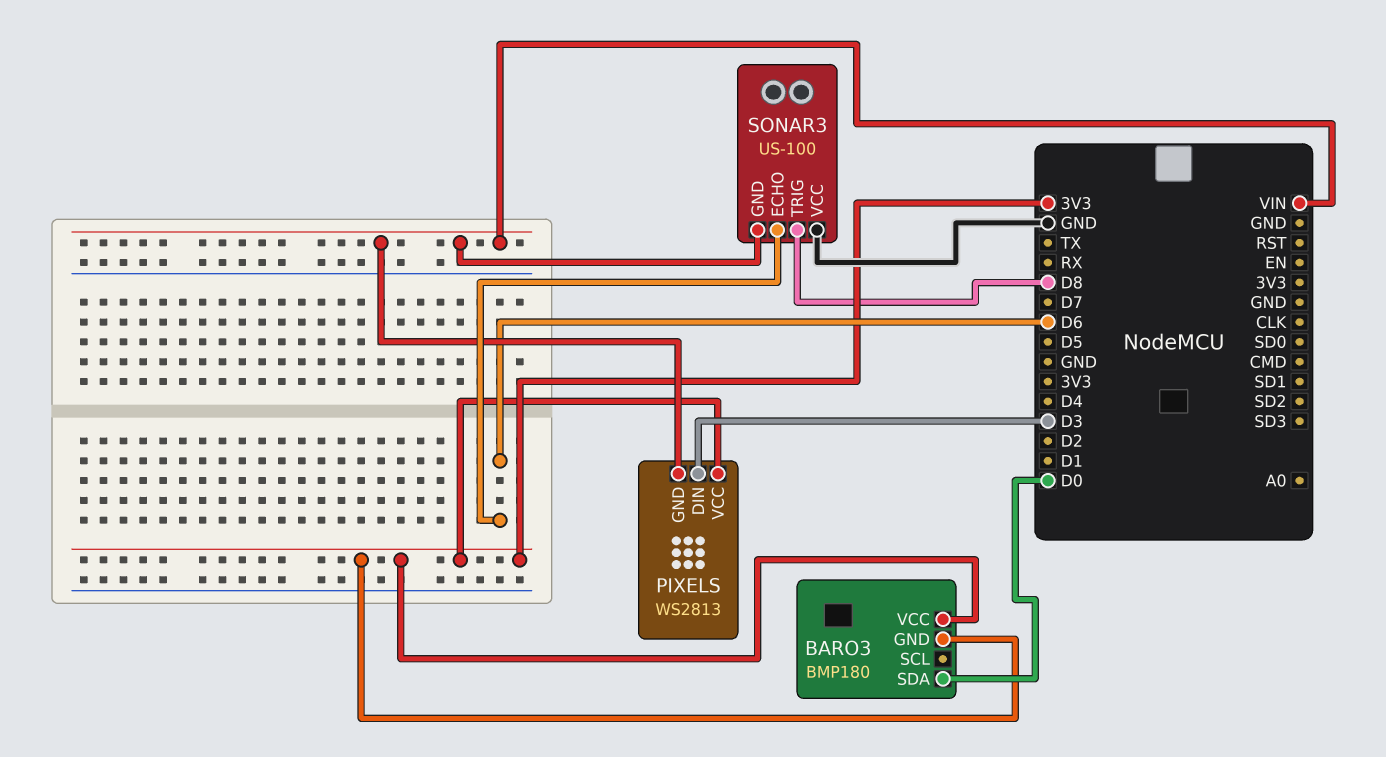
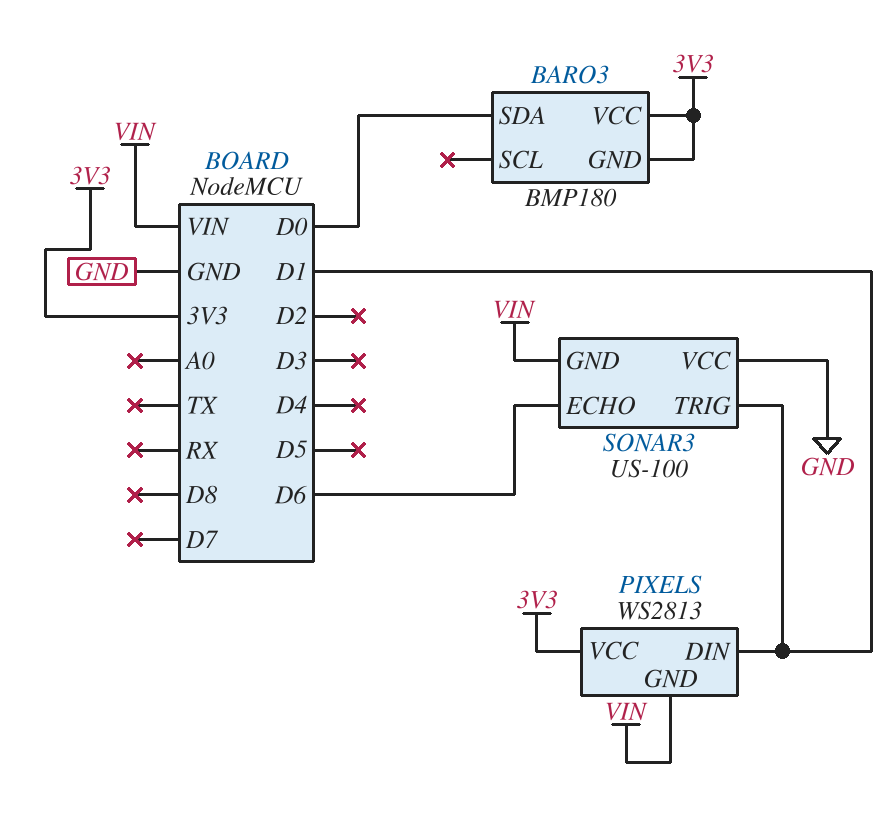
PIXELS pin DIN: D3 -> D1
SONAR3 pin TRIG: D8 -> D1

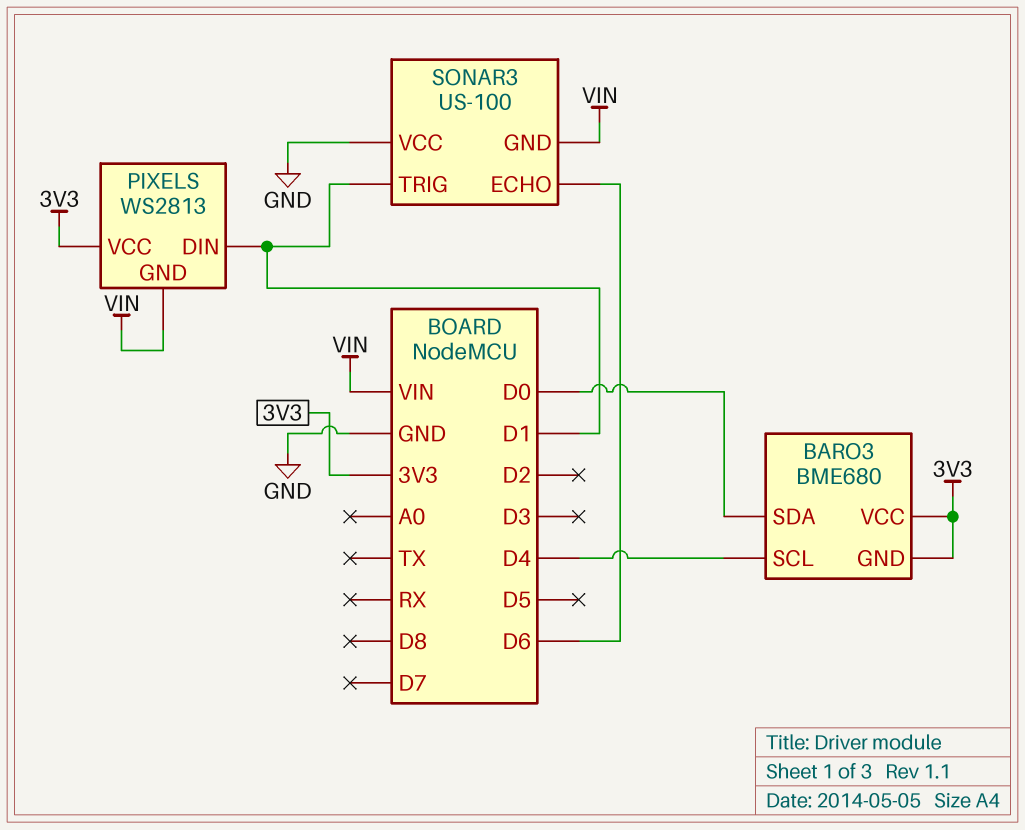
BARO3: BMP180 -> BME680
BARO3 pin SCL: none -> D4

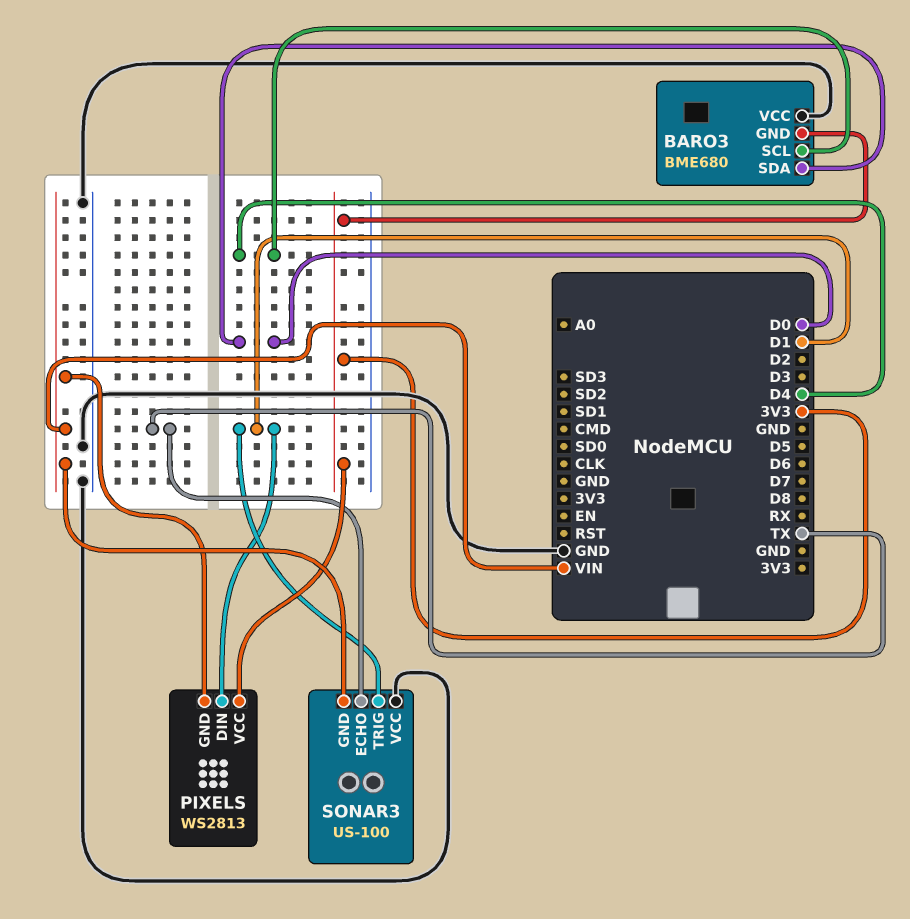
BARO3 pin VCC: 3V3 -> GND
SONAR3 pin ECHO: D6 -> TX

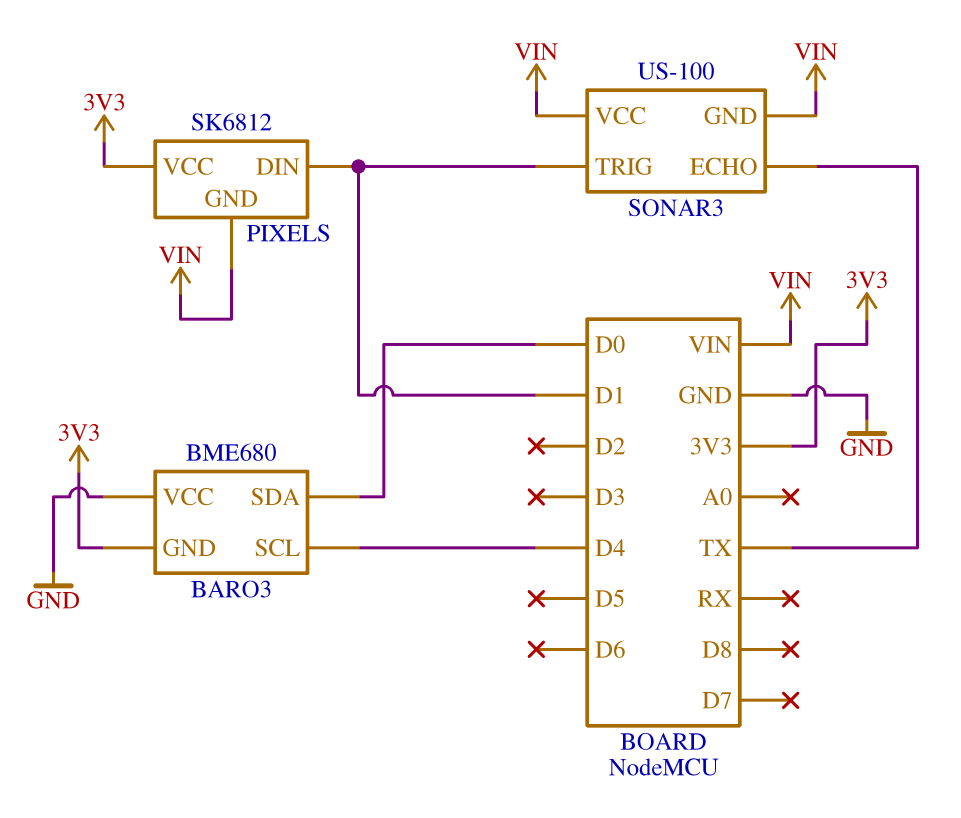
PIXELS: WS2813 -> SK6812
SONAR3 pin VCC: GND -> VIN

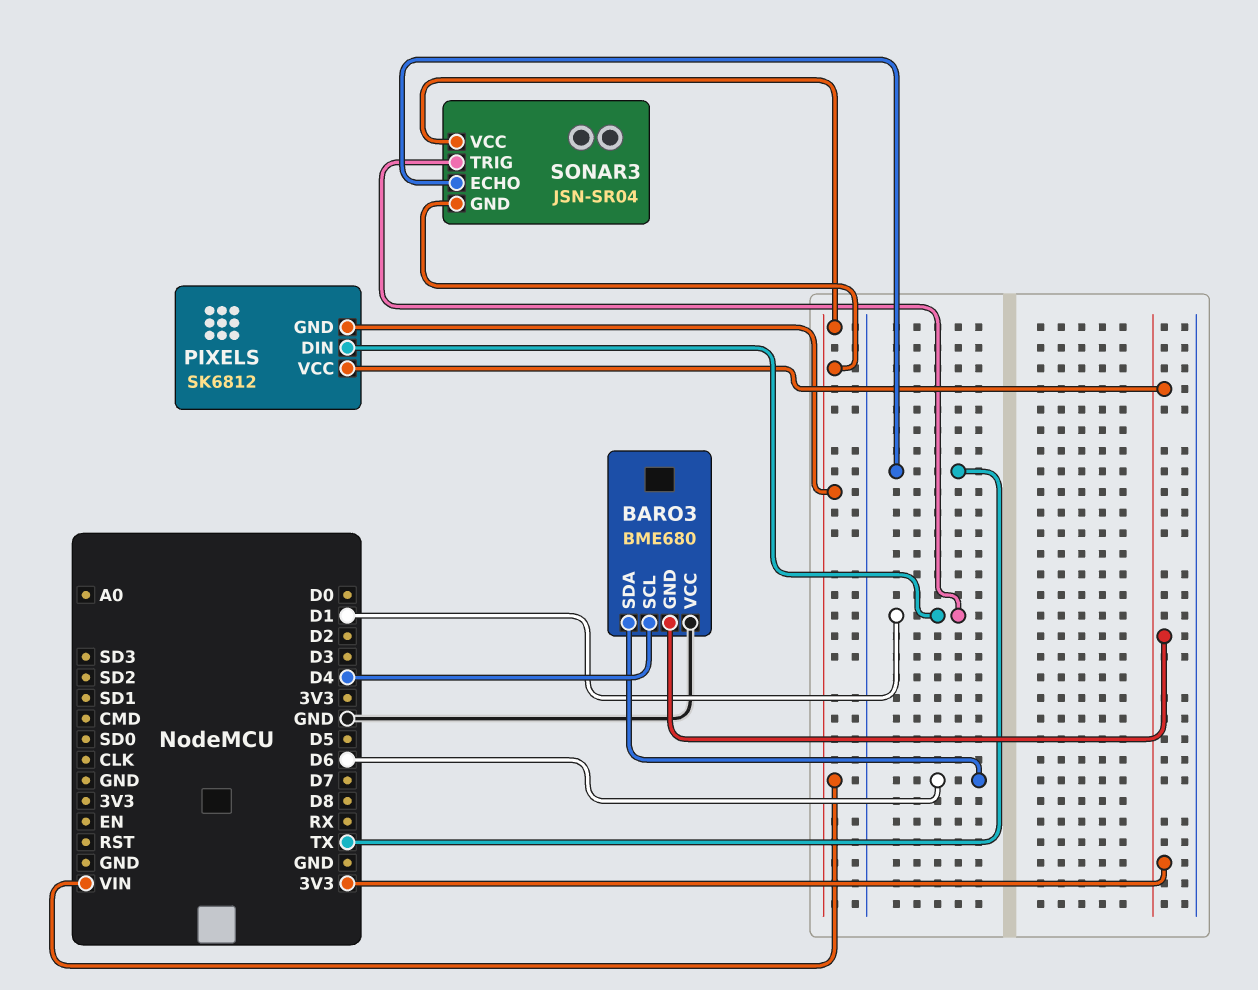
BARO3 pin SDA: D0 -> D6
SONAR3: US-100 -> JSN-SR04

